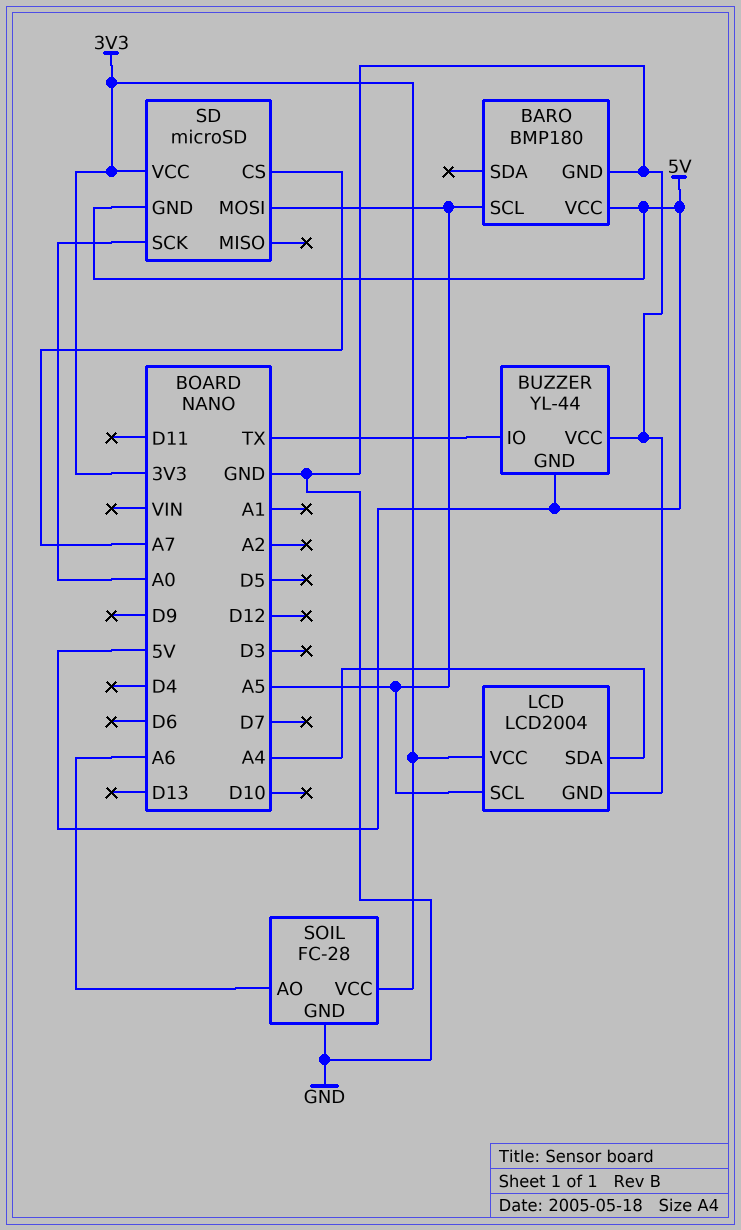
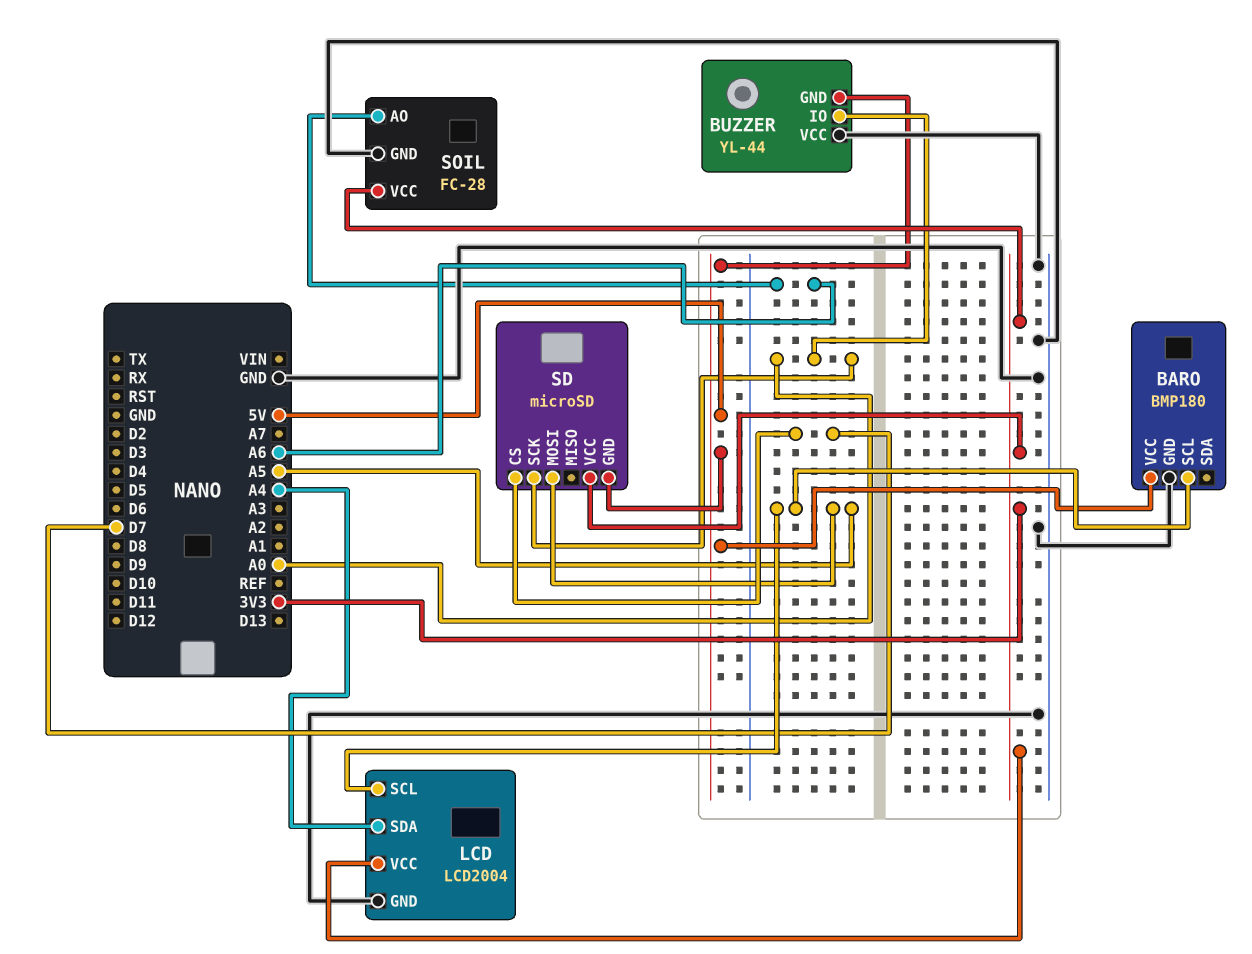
BUZZER pin IO: TX -> A0
SD pin CS: A7 -> D7

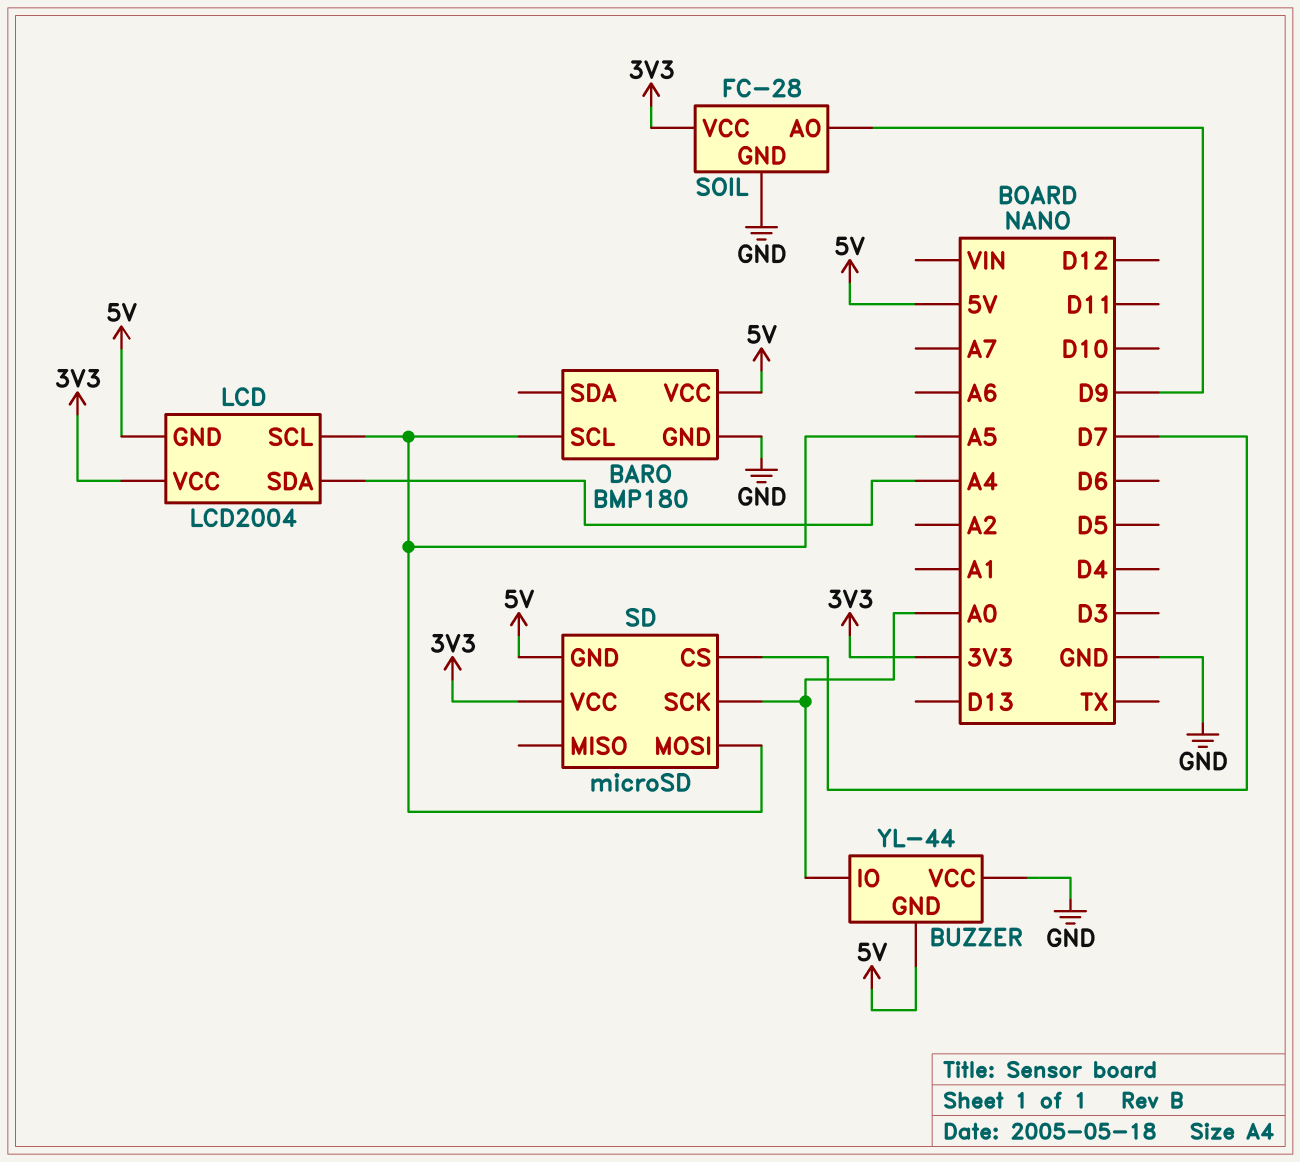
LCD pin GND: GND -> 5V
SOIL pin AO: A6 -> D9

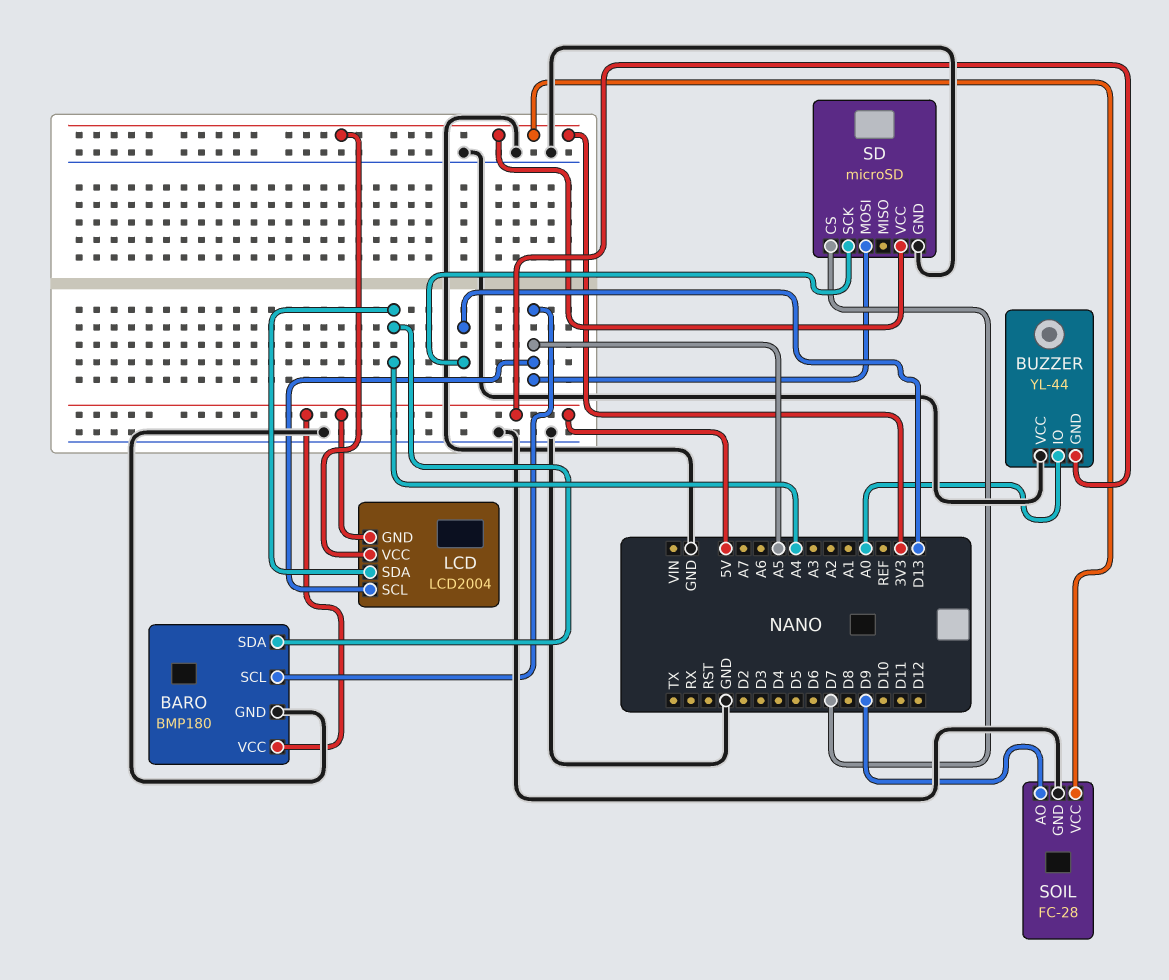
BARO pin SDA: none -> A4
SD pin GND: 5V -> GND
SD pin SCK: A0 -> D13

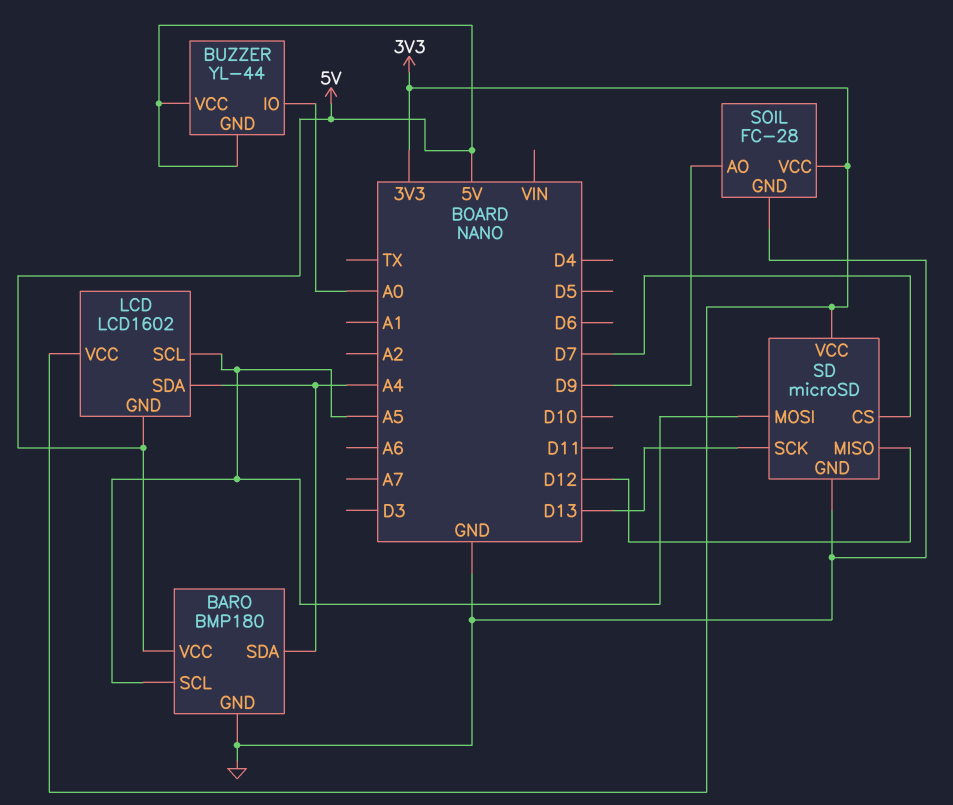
BUZZER pin VCC: GND -> 5V
LCD: LCD2004 -> LCD1602
SD pin MISO: none -> D12

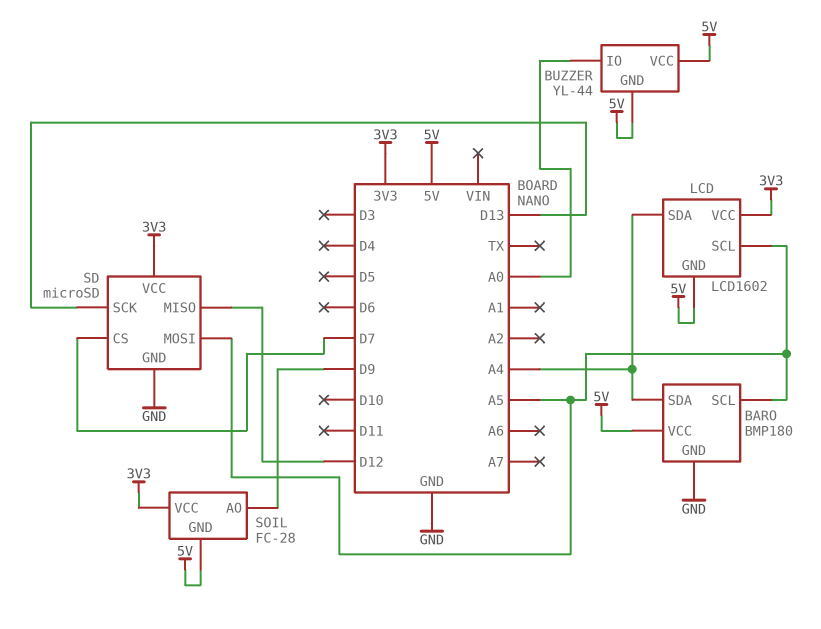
SOIL pin GND: GND -> 5V

